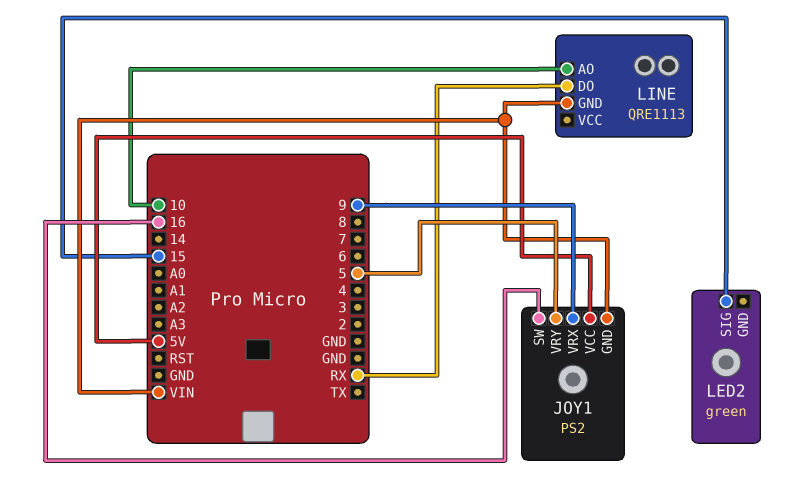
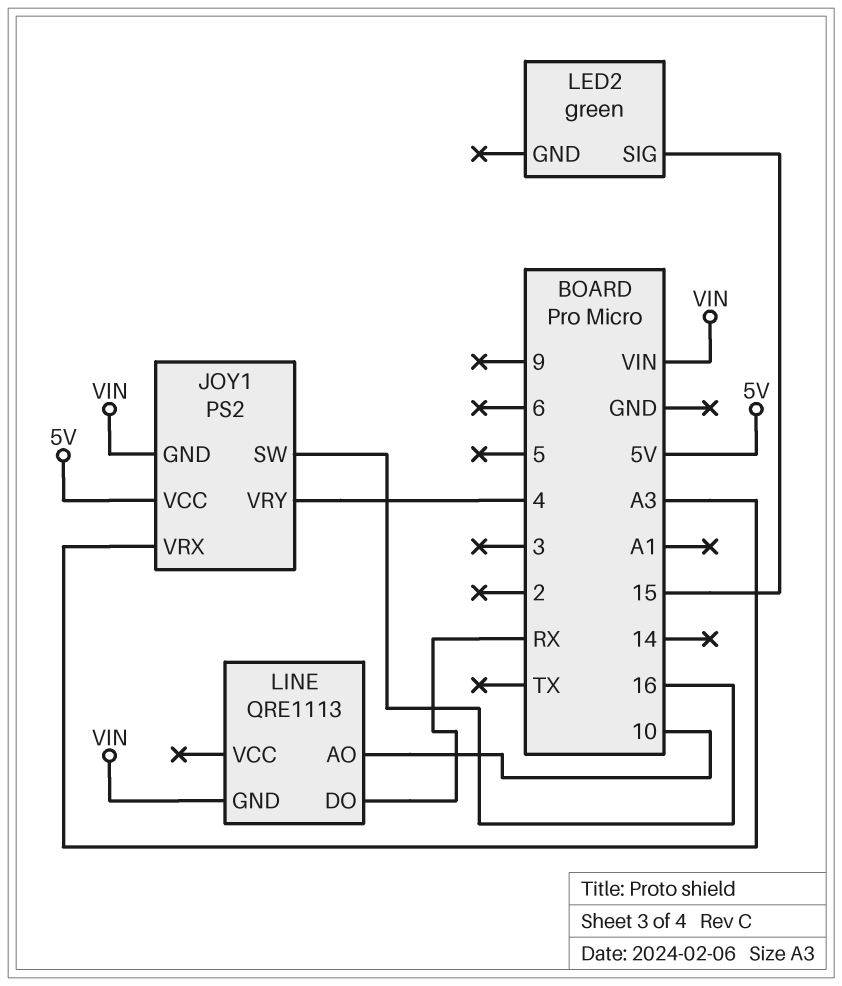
JOY1 pin VRX: 9 -> A3
JOY1 pin VRY: 5 -> 4

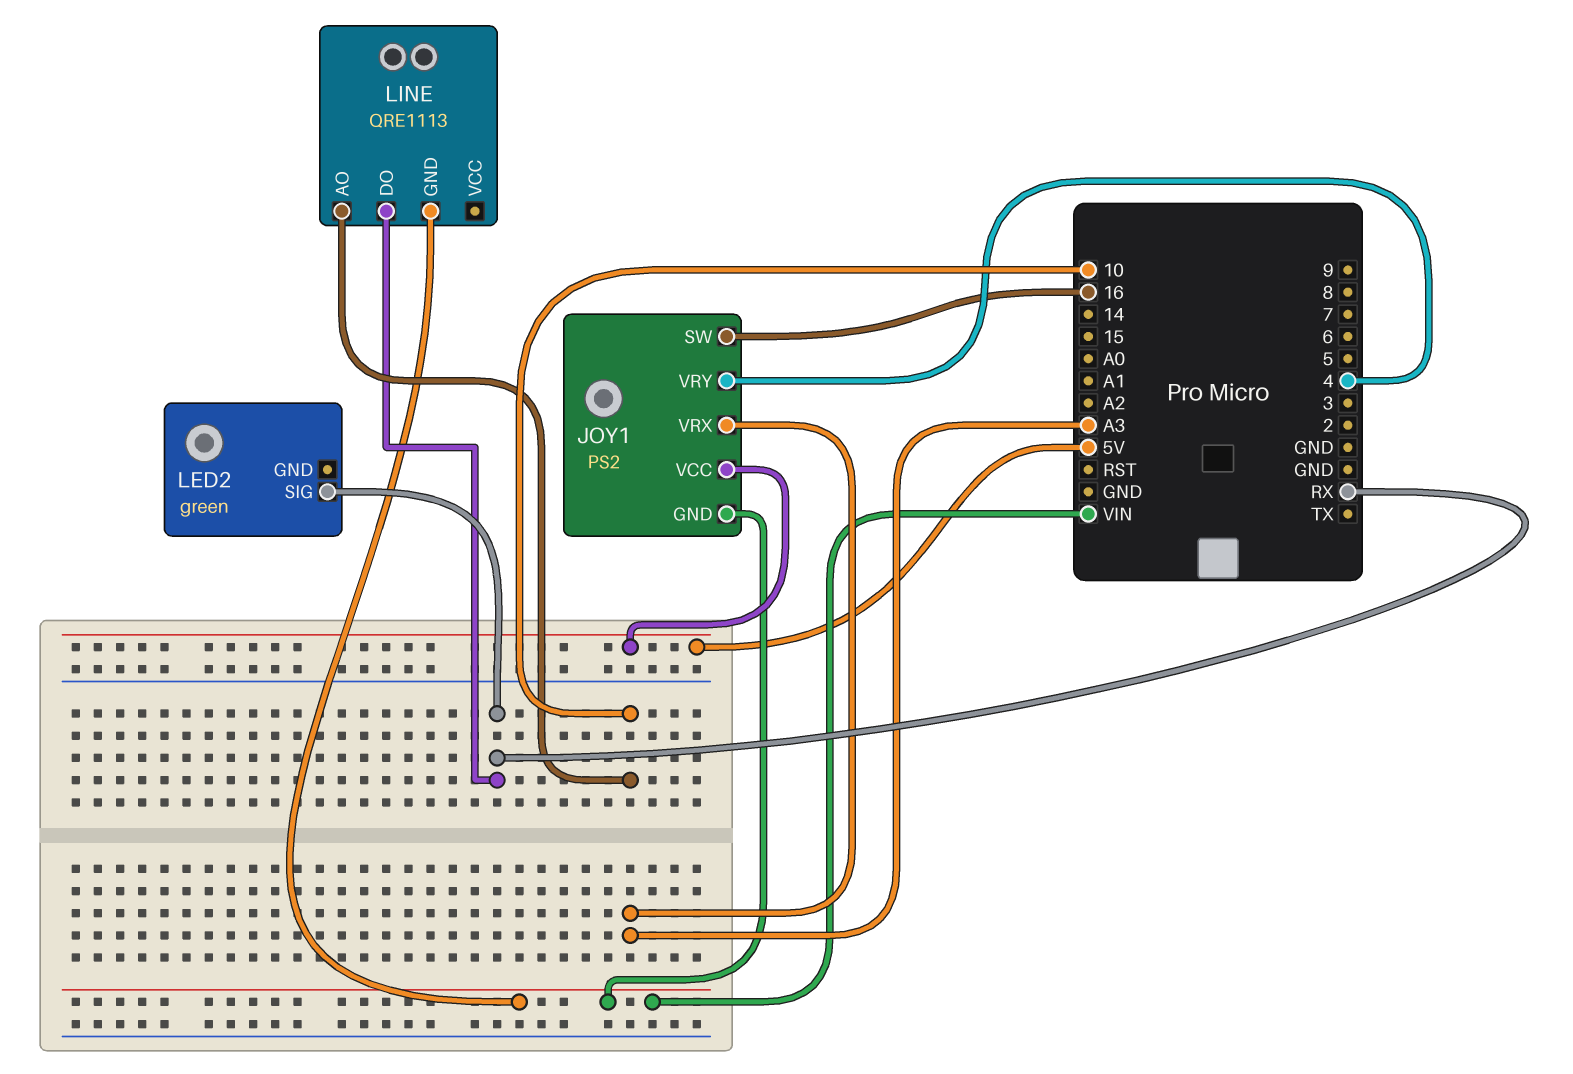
LED2 pin SIG: 15 -> RX

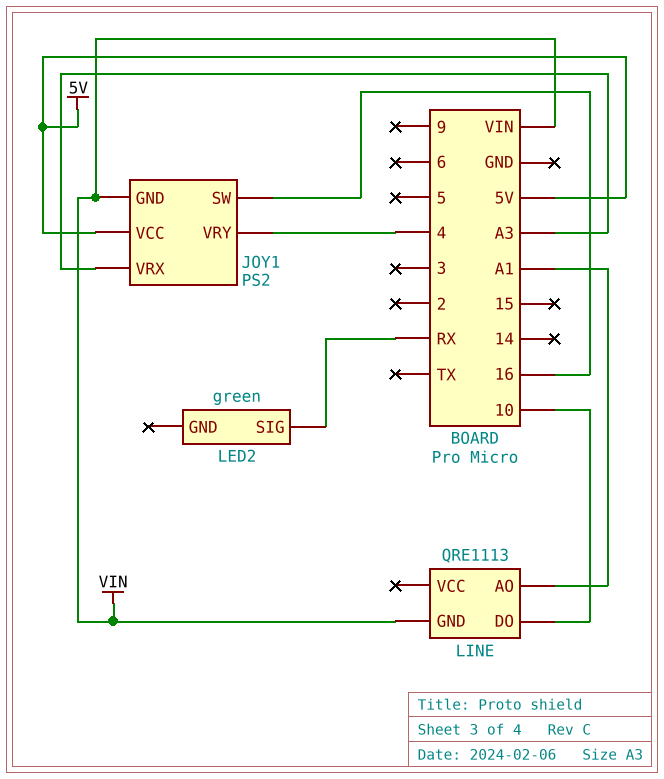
LINE pin AO: 10 -> A1
LINE pin DO: RX -> 10

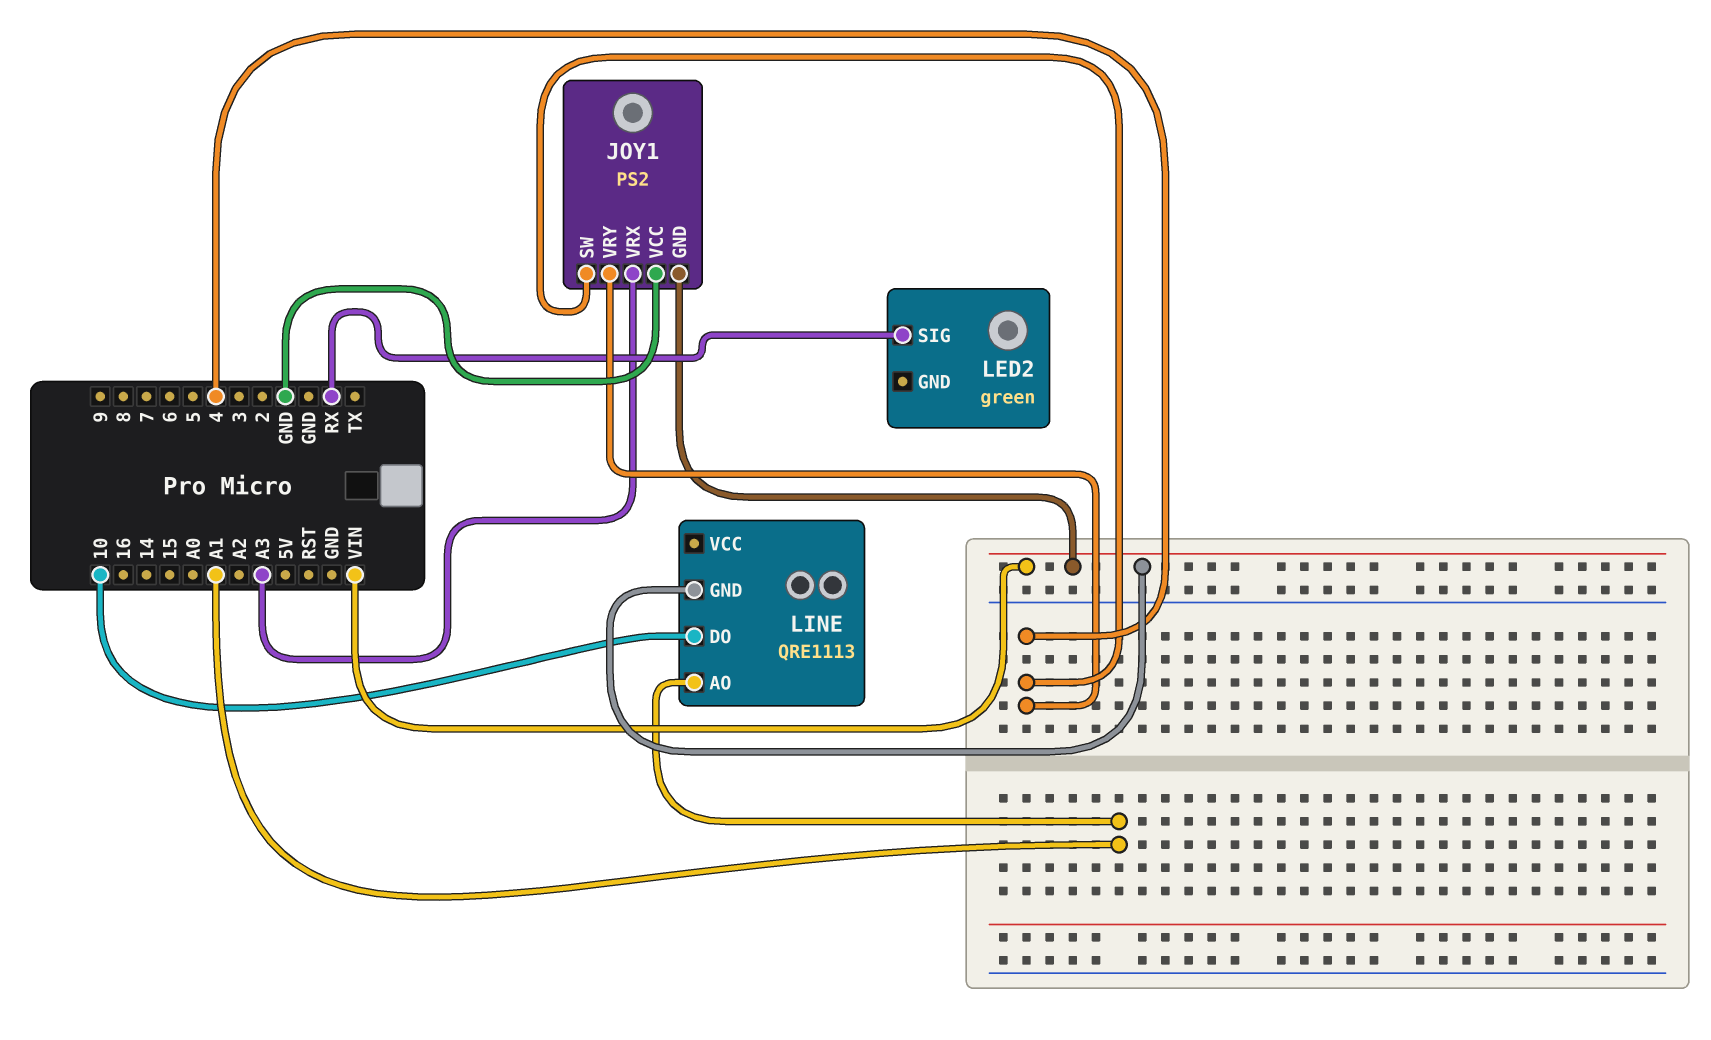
JOY1 pin SW: 16 -> 4
JOY1 pin VCC: 5V -> GND

